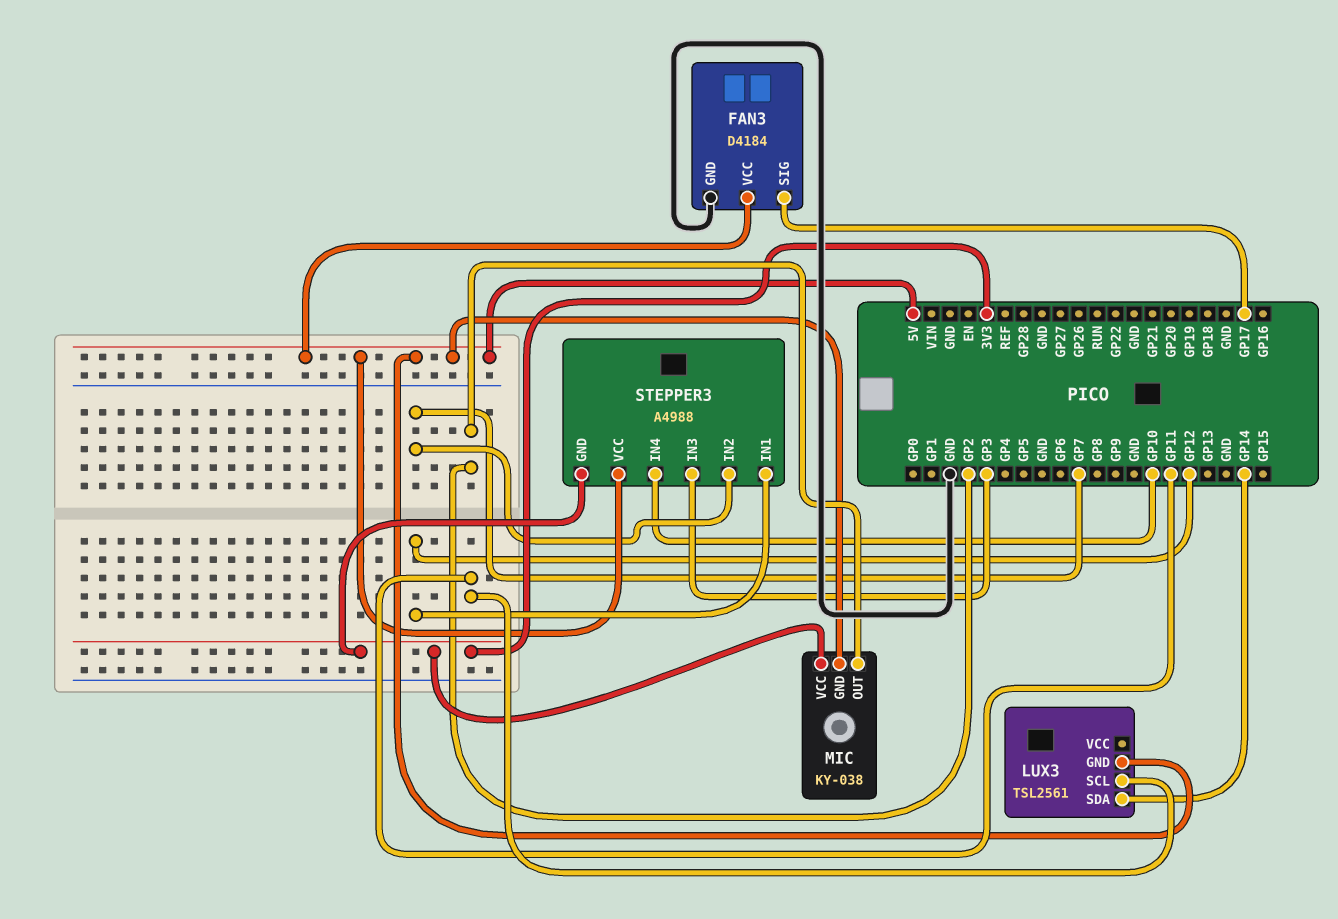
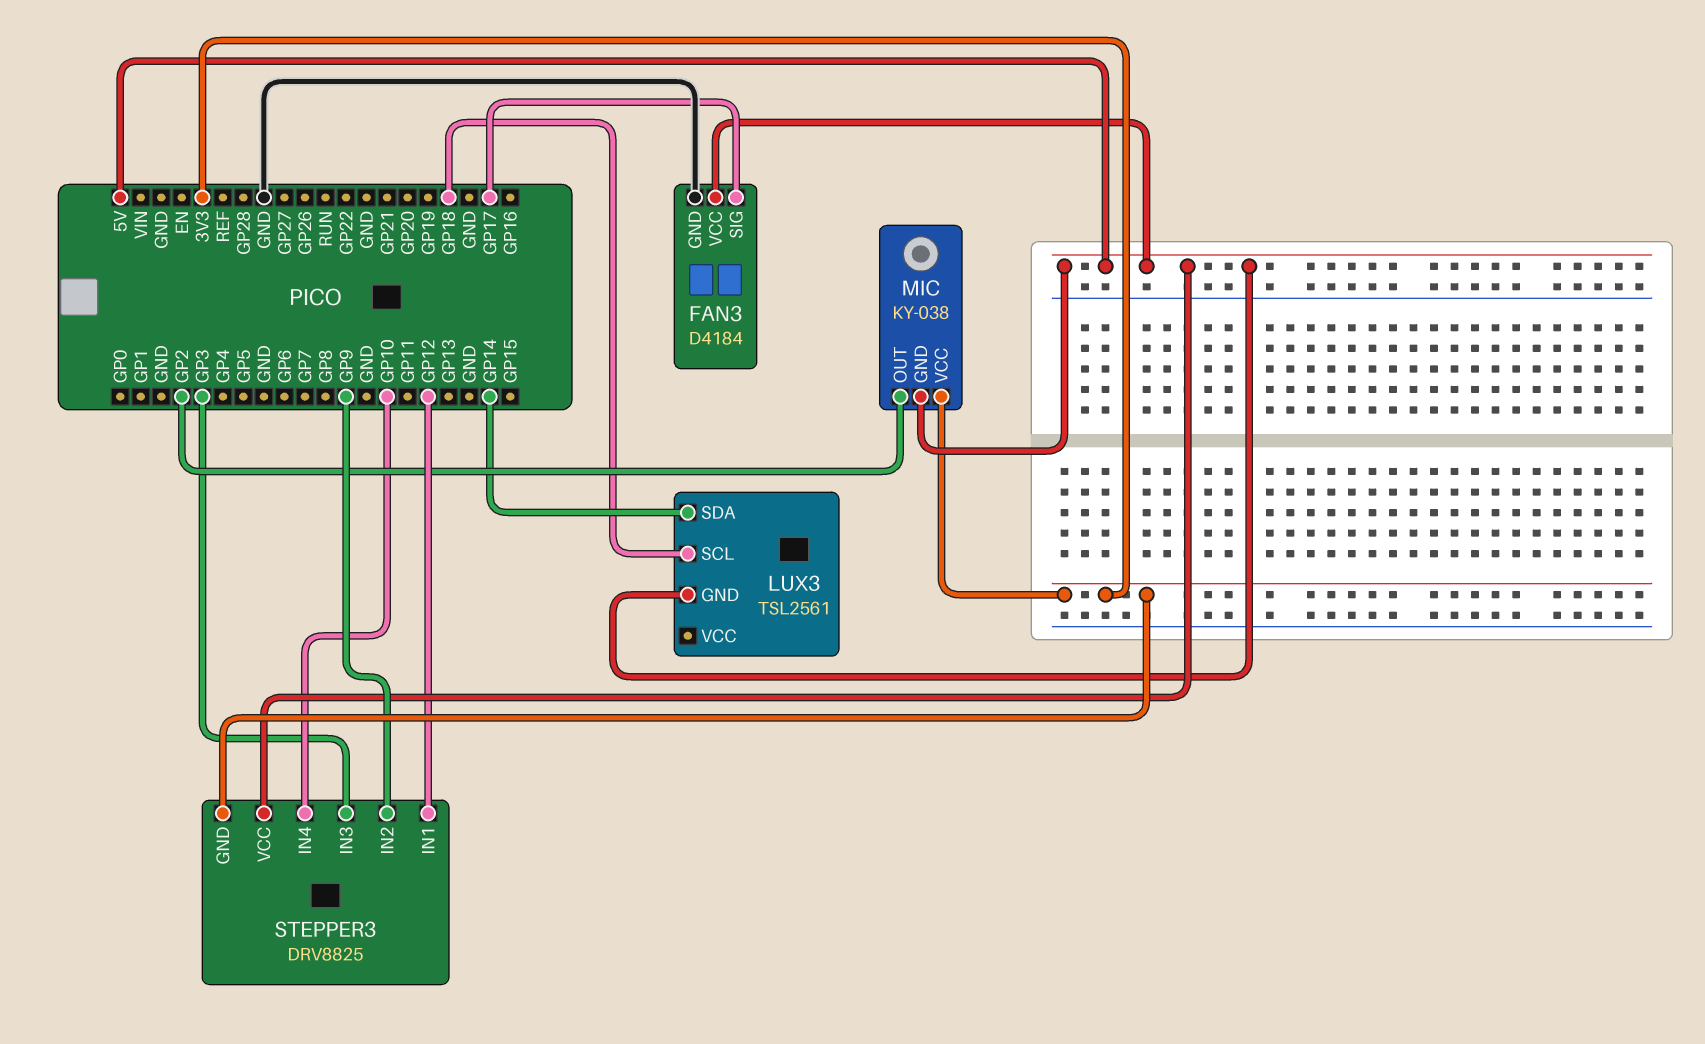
LUX3 pin SCL: GP11 -> GP18
STEPPER3: A4988 -> DRV8825
STEPPER3 pin IN2: GP7 -> GP9

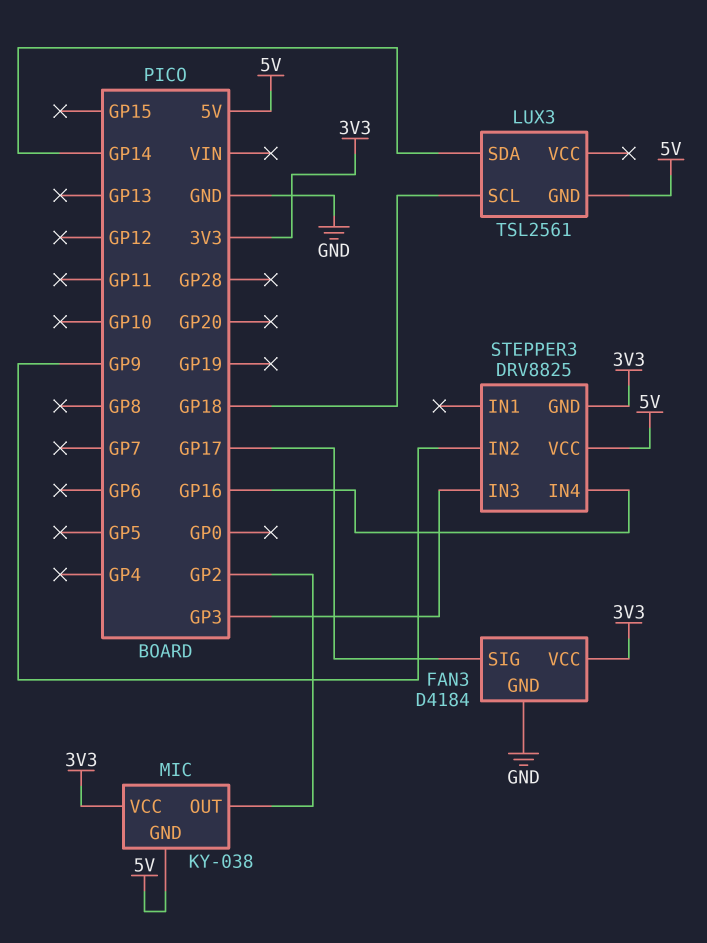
FAN3 pin VCC: 5V -> 3V3
STEPPER3 pin IN1: GP12 -> none
STEPPER3 pin IN4: GP10 -> GP16

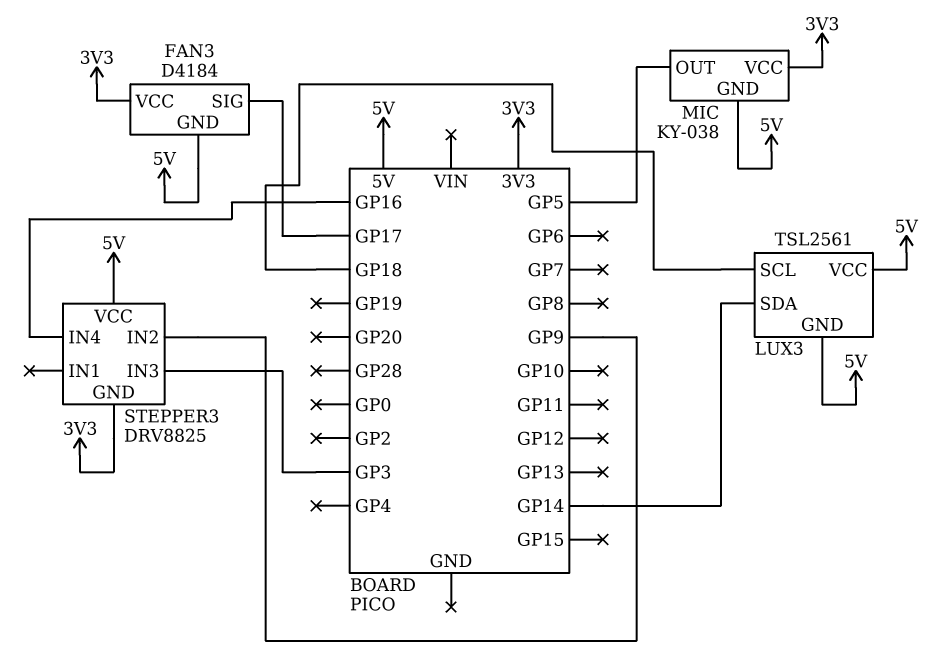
FAN3 pin GND: GND -> 5V
LUX3 pin VCC: none -> 5V
MIC pin OUT: GP2 -> GP5

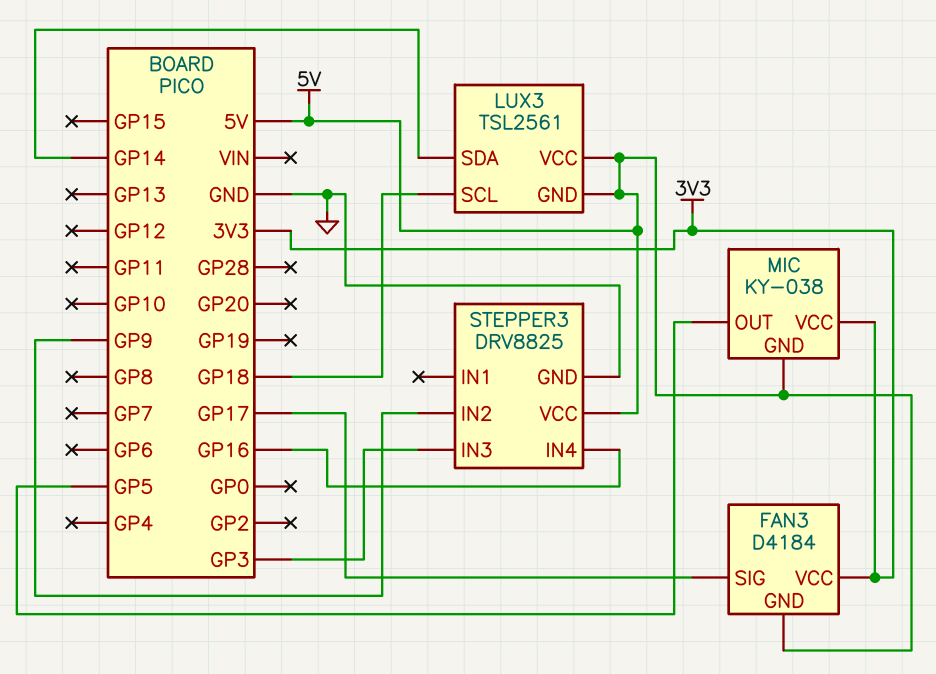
STEPPER3 pin GND: 3V3 -> GND

